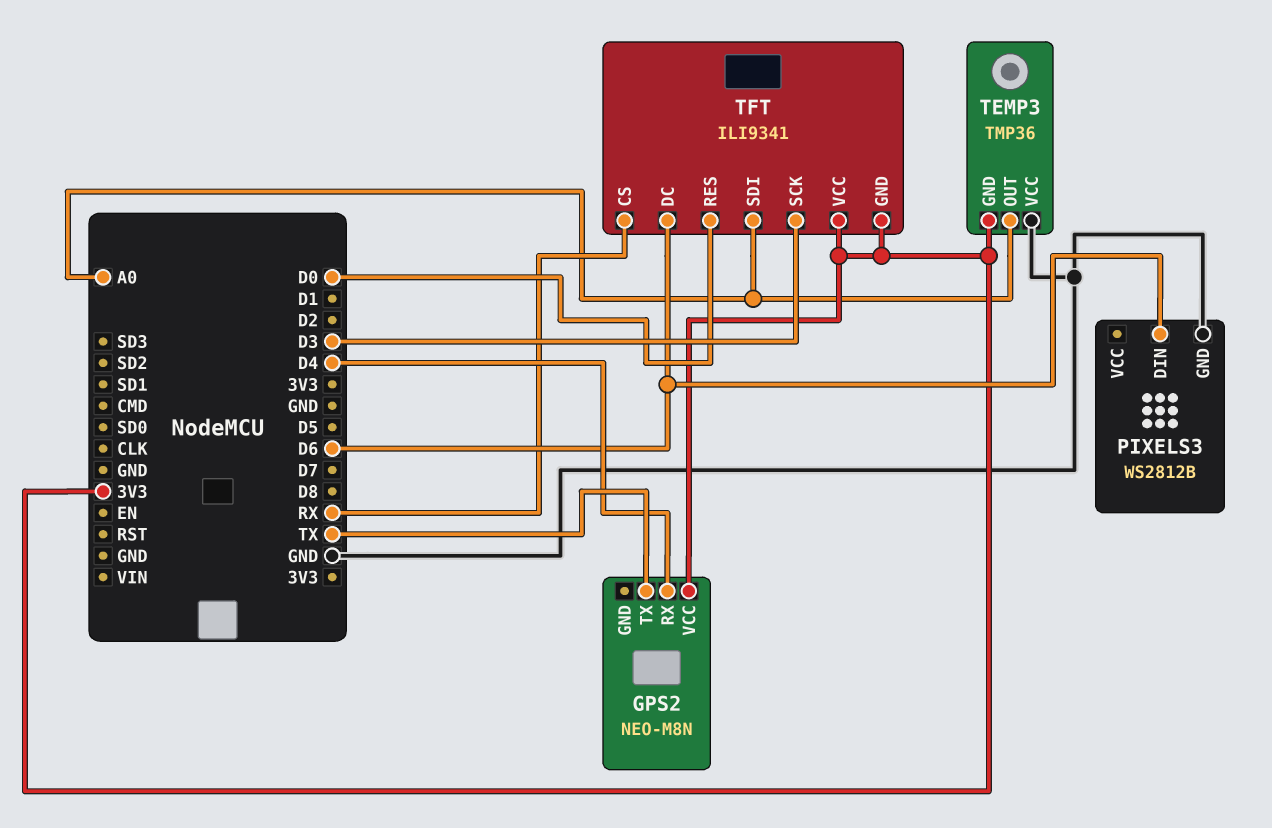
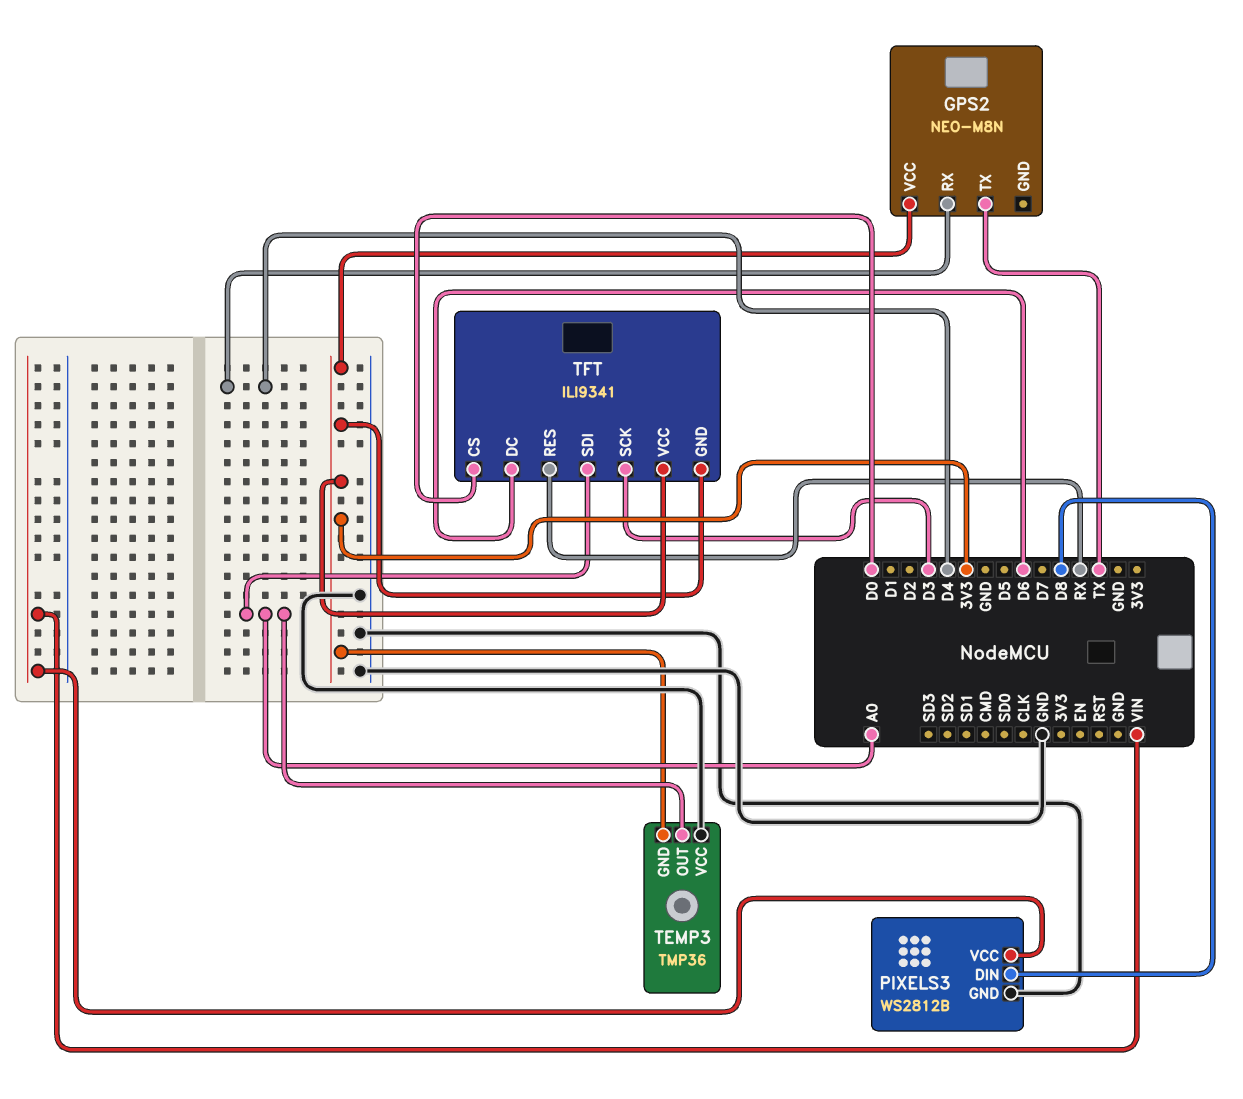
PIXELS3 pin DIN: D6 -> D8
PIXELS3 pin VCC: none -> VIN
TFT pin CS: RX -> D0
TFT pin RES: D0 -> RX

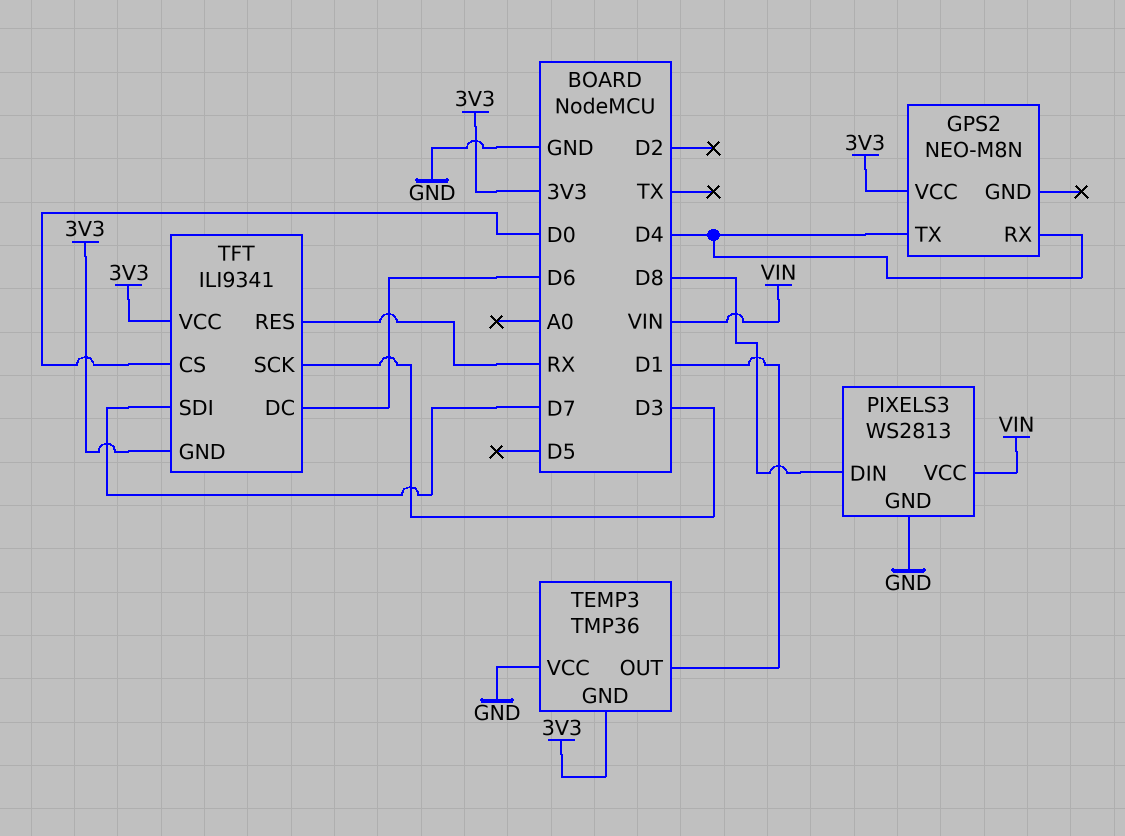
GPS2 pin TX: TX -> D4
PIXELS3: WS2812B -> WS2813
TEMP3 pin OUT: A0 -> D1
TFT pin SDI: A0 -> D7

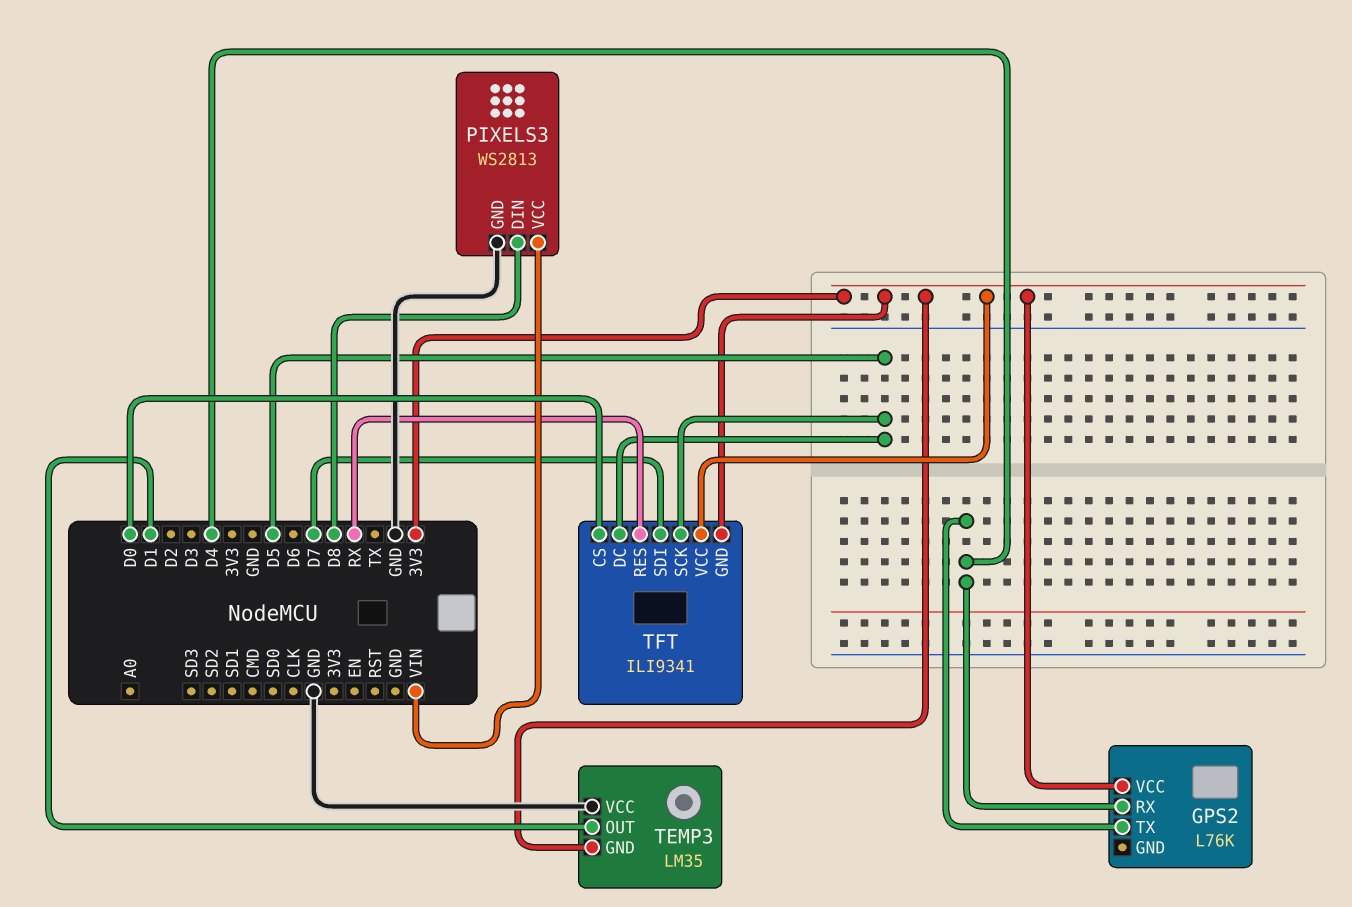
GPS2: NEO-M8N -> L76K
TEMP3: TMP36 -> LM35
TFT pin DC: D6 -> D5
TFT pin SCK: D3 -> D5

